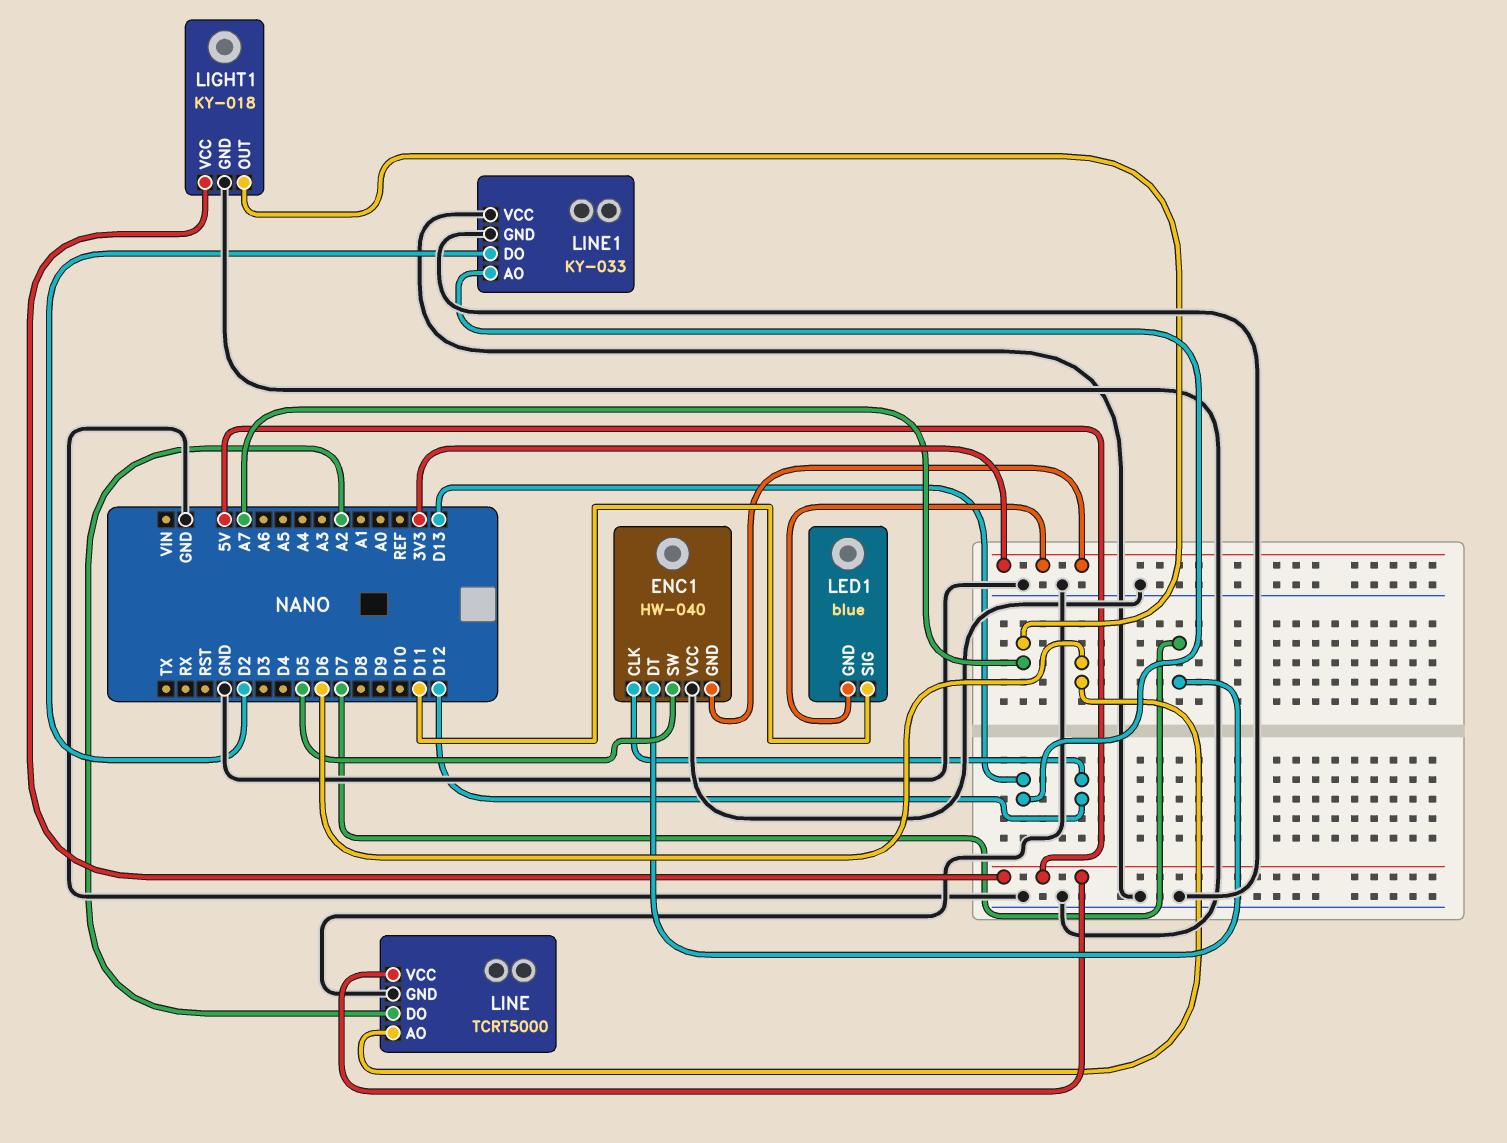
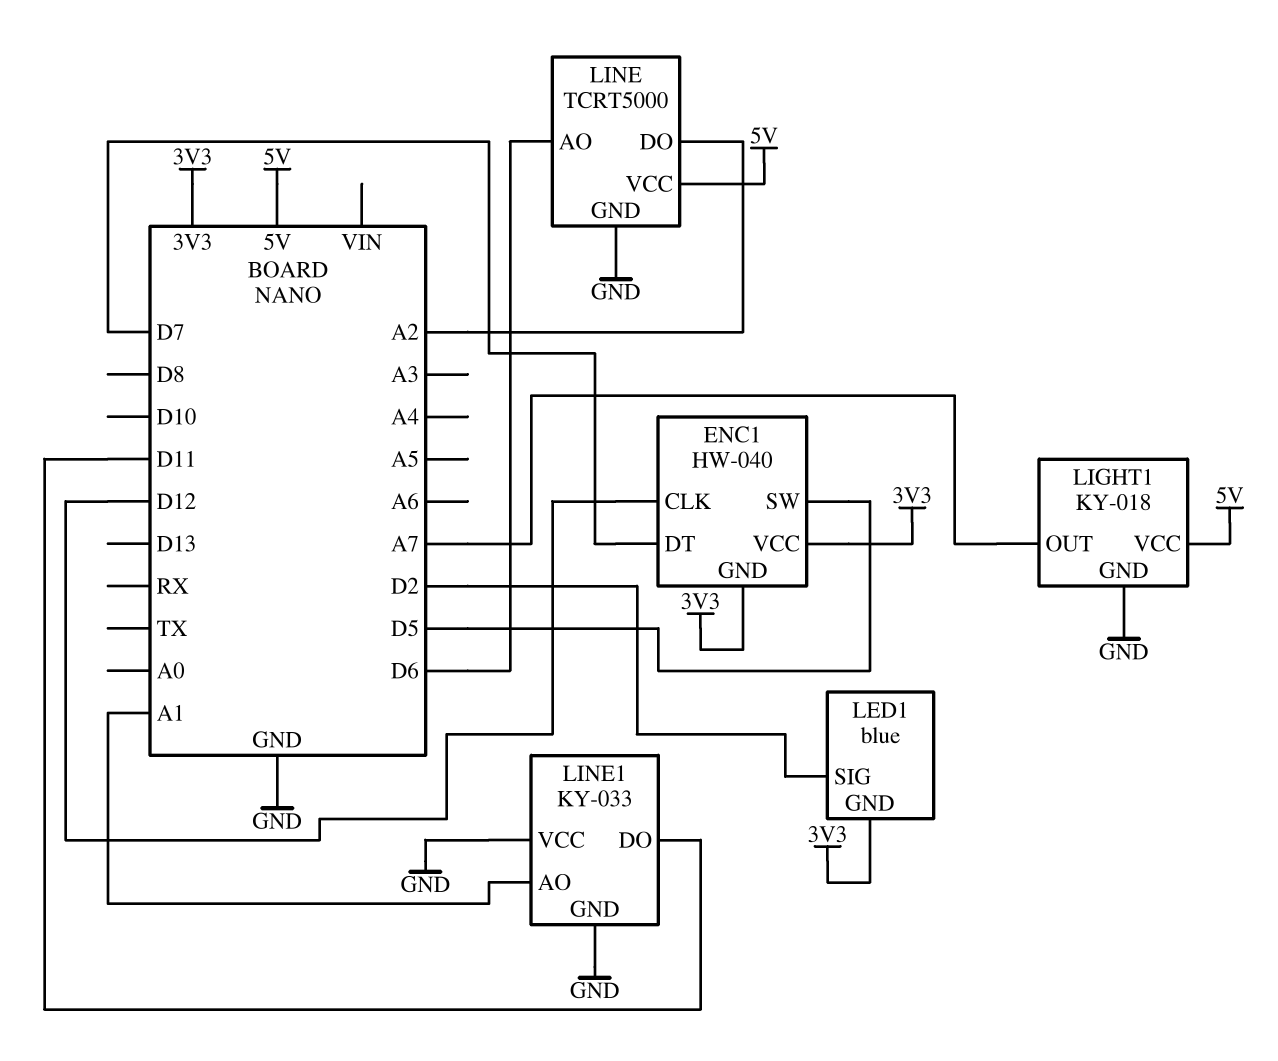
ENC1 pin VCC: GND -> 3V3
LED1 pin SIG: D11 -> D2
LINE1 pin AO: D13 -> A1
LINE1 pin DO: D2 -> D11

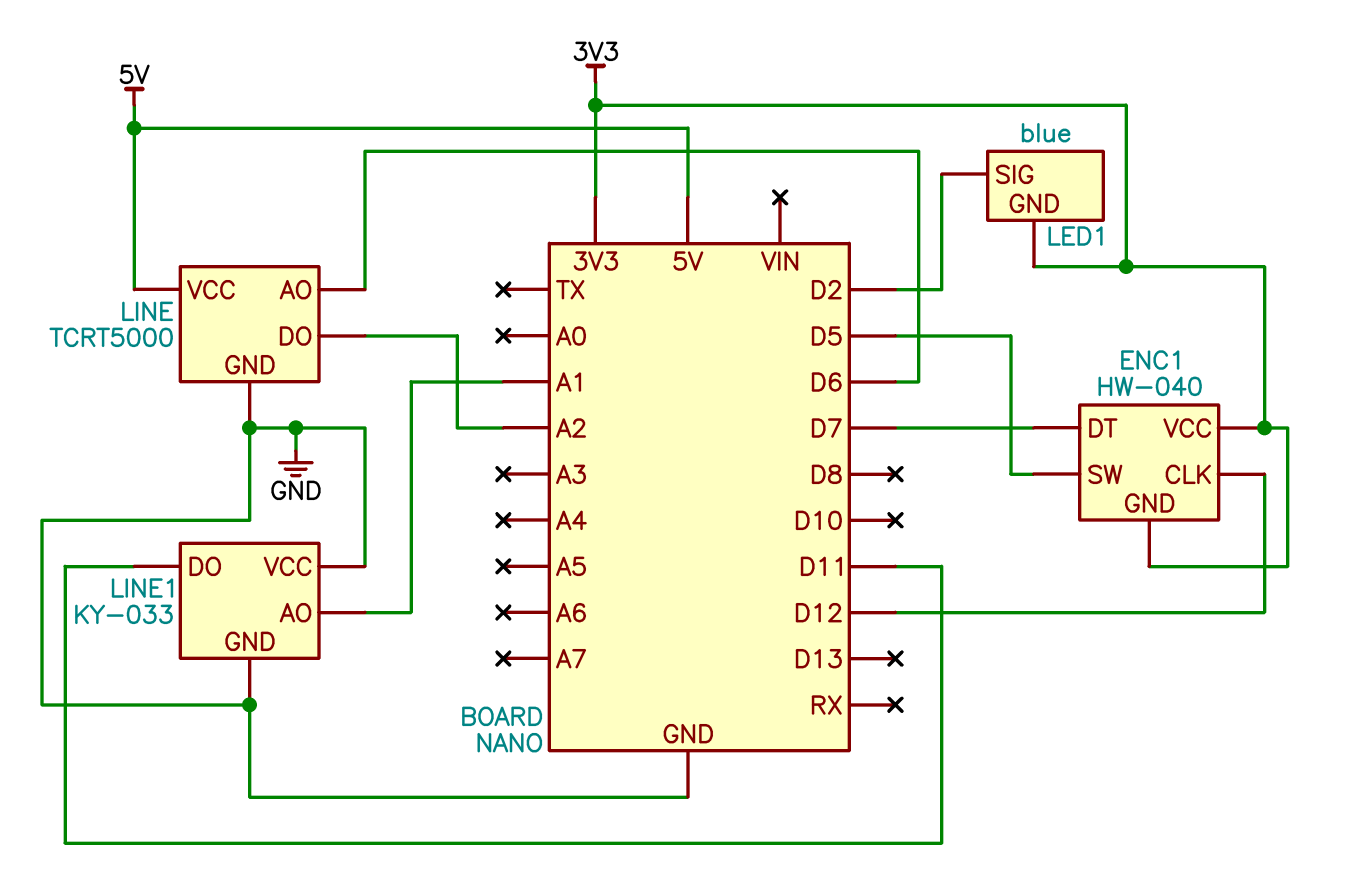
LIGHT1: KY-018 -> none
LIGHT1 pin GND: GND -> none
LIGHT1 pin OUT: A7 -> none
LIGHT1 pin VCC: 5V -> none

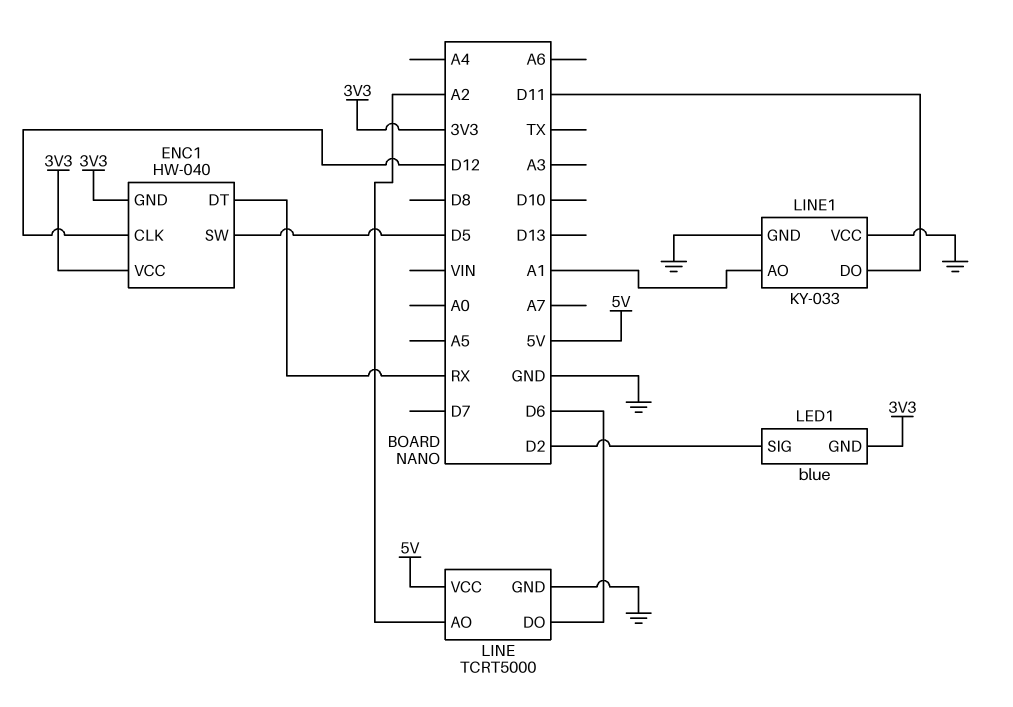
ENC1 pin DT: D7 -> RX
LINE pin AO: D6 -> A2
LINE pin DO: A2 -> D6

